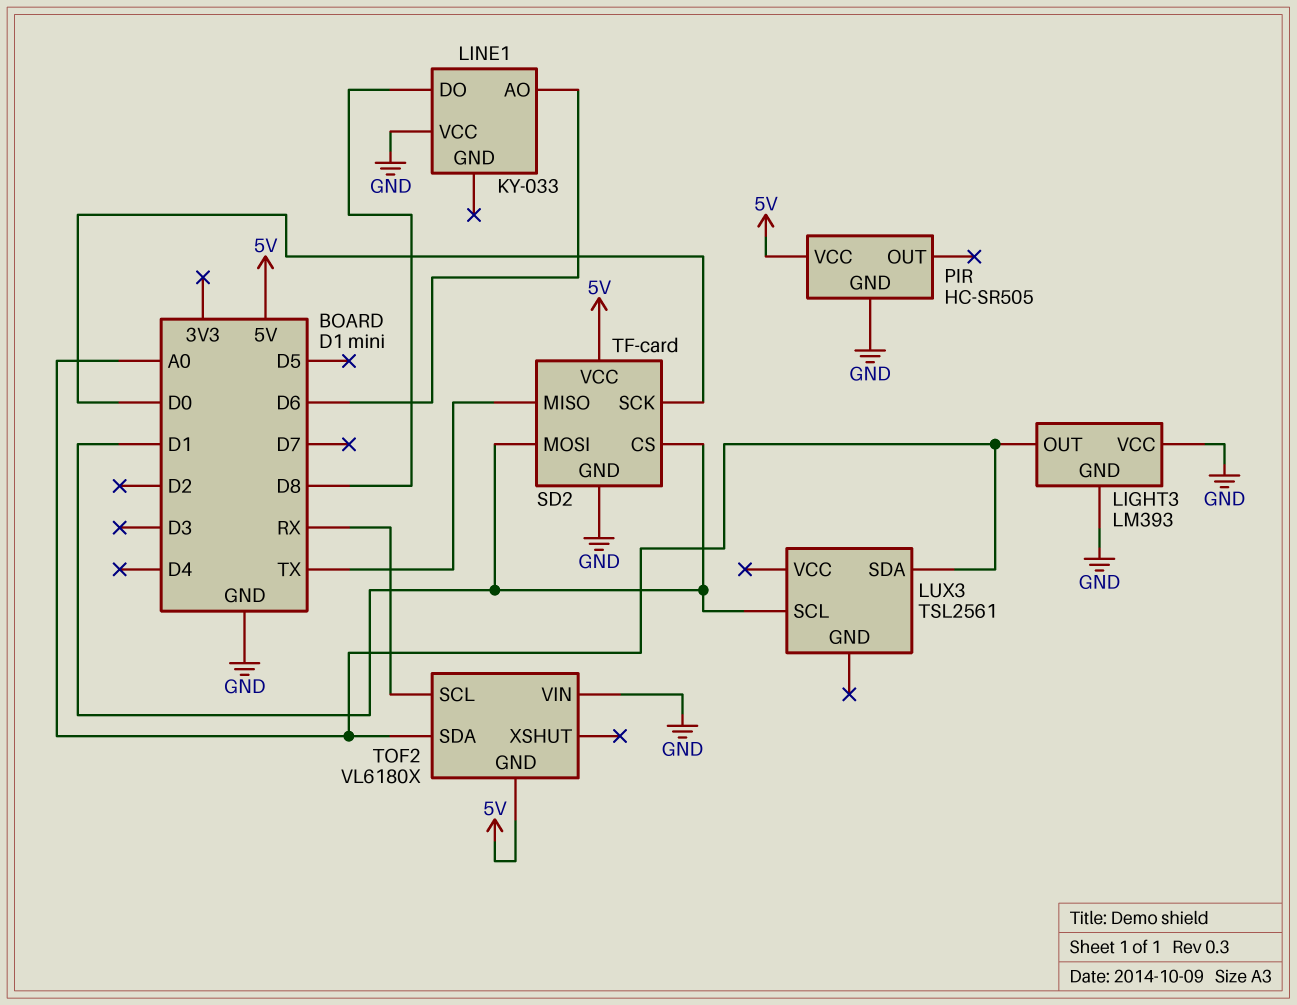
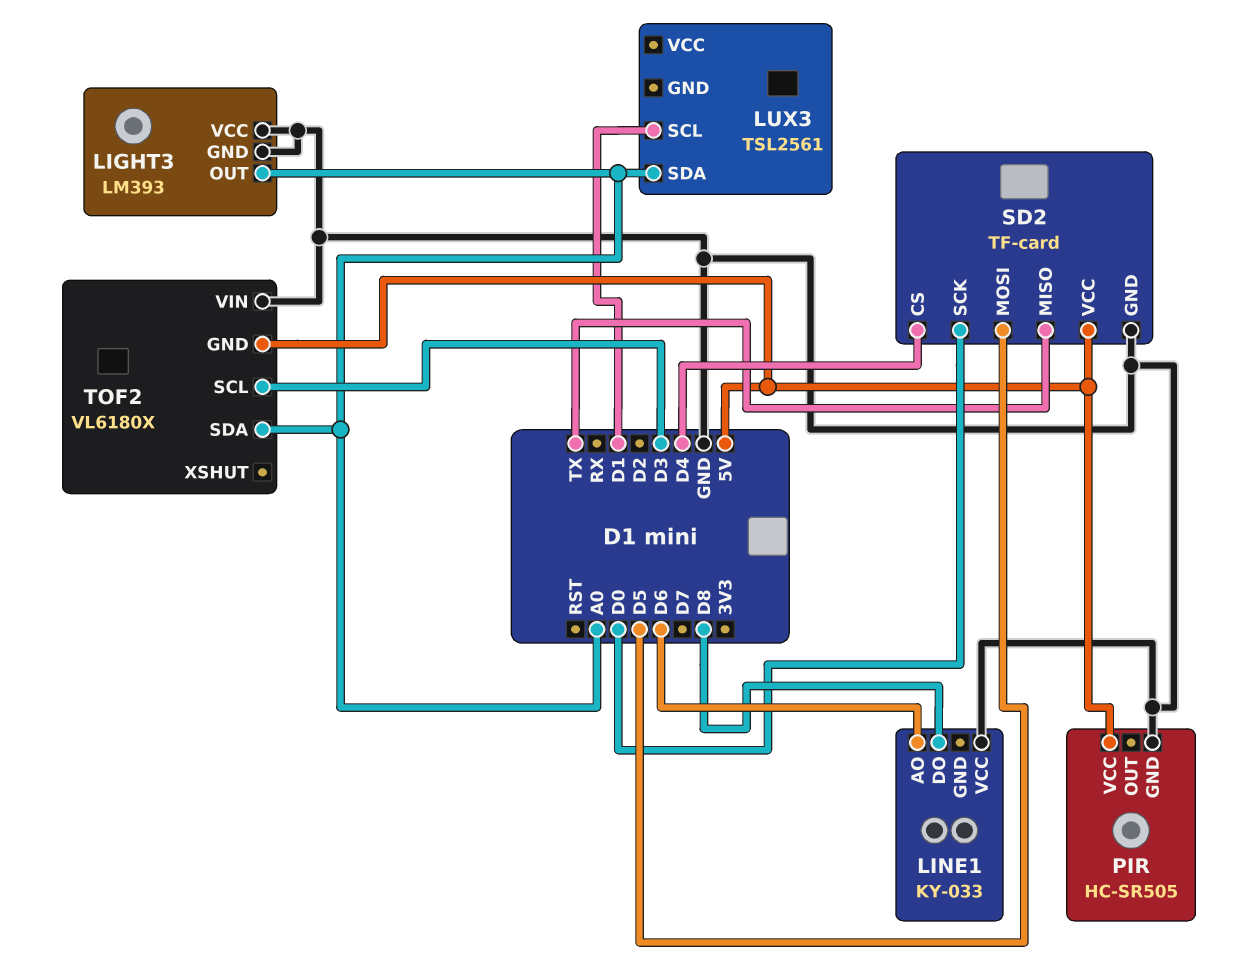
SD2 pin CS: D1 -> D4
SD2 pin MOSI: D1 -> D5
TOF2 pin SCL: RX -> D3

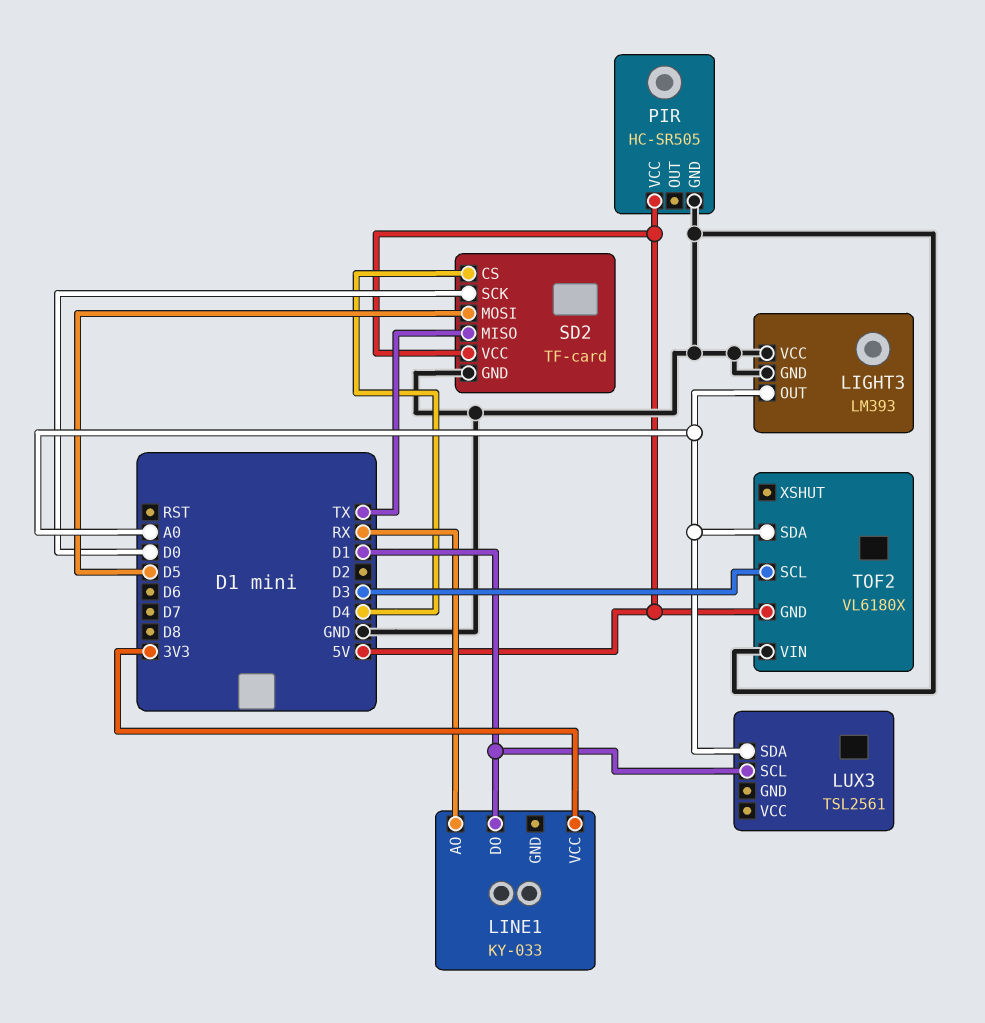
LINE1 pin AO: D6 -> RX
LINE1 pin DO: D8 -> D1
LINE1 pin VCC: GND -> 3V3

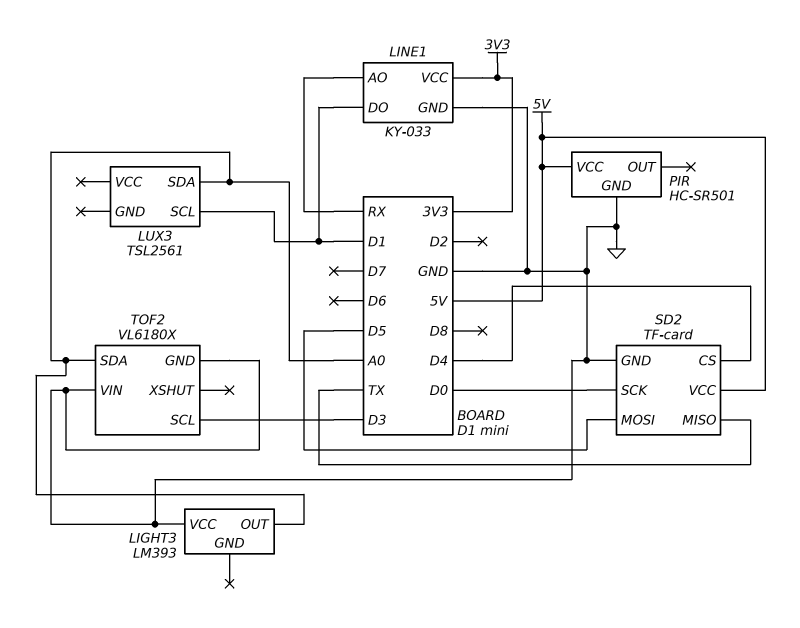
LIGHT3 pin GND: GND -> none
LINE1 pin GND: none -> GND
PIR: HC-SR505 -> HC-SR501
TOF2 pin GND: 5V -> GND

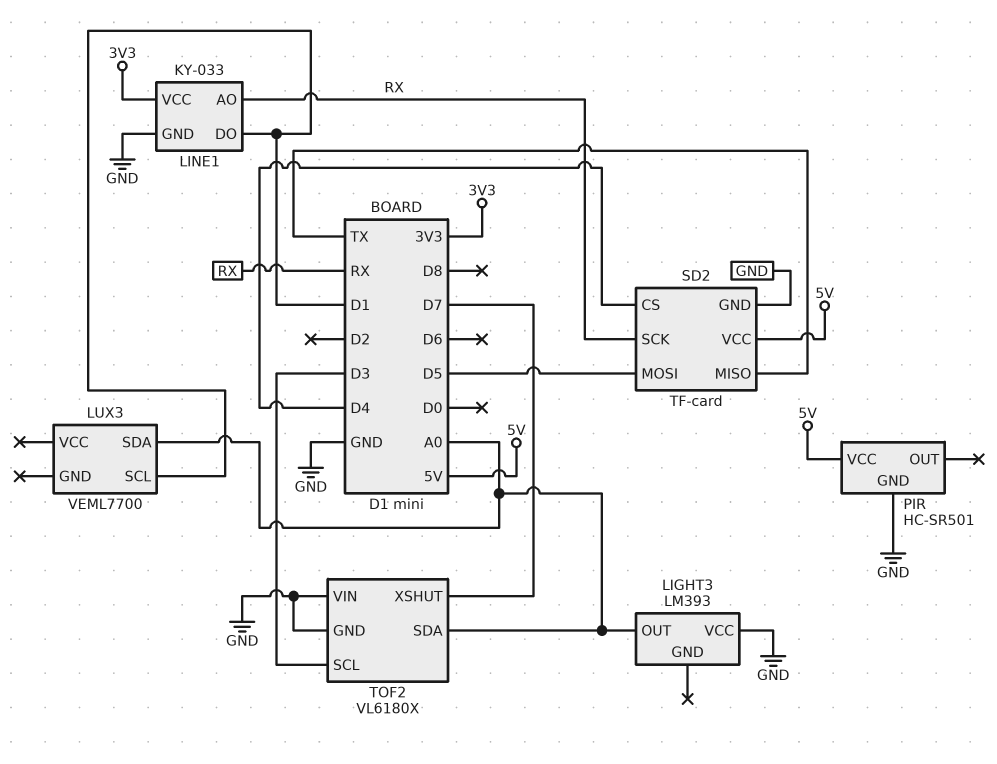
LUX3: TSL2561 -> VEML7700
SD2 pin SCK: D0 -> RX
TOF2 pin XSHUT: none -> D7

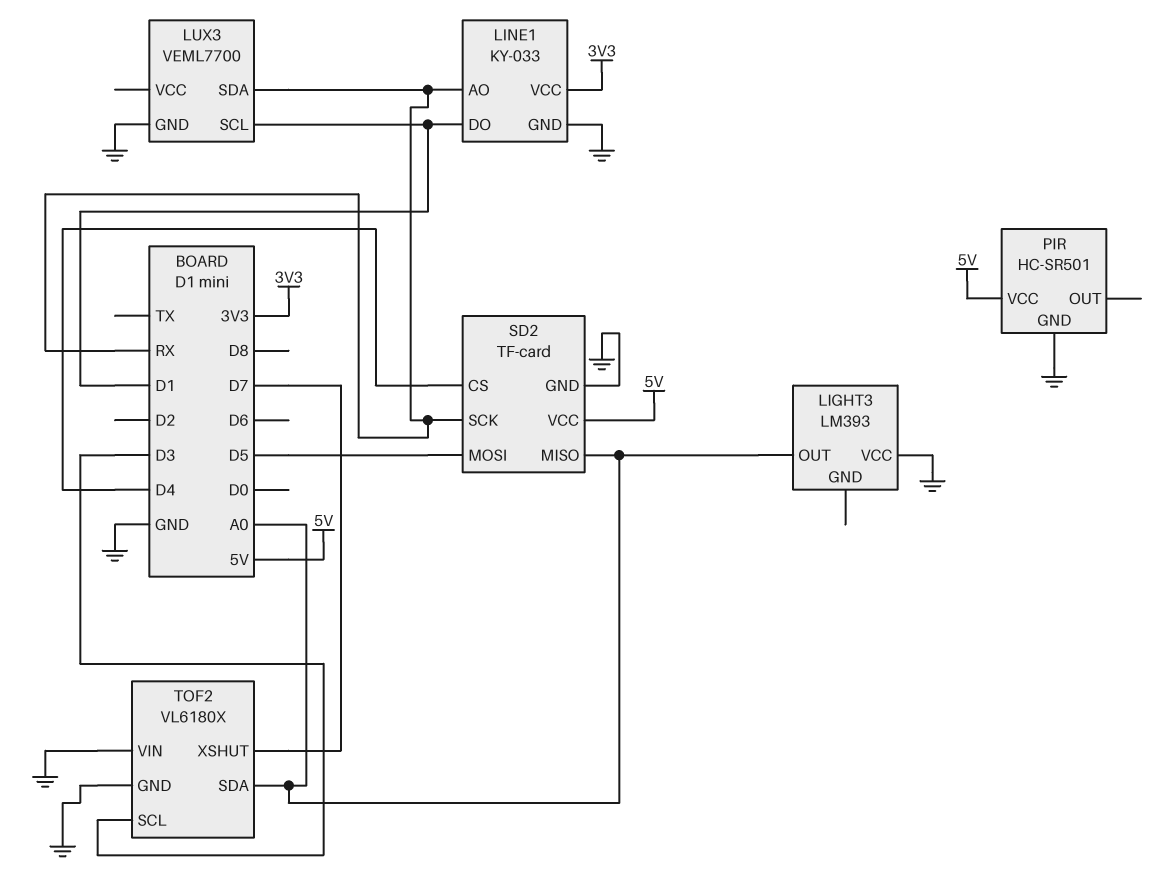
LUX3 pin GND: none -> GND
LUX3 pin SDA: A0 -> RX
SD2 pin MISO: TX -> A0

